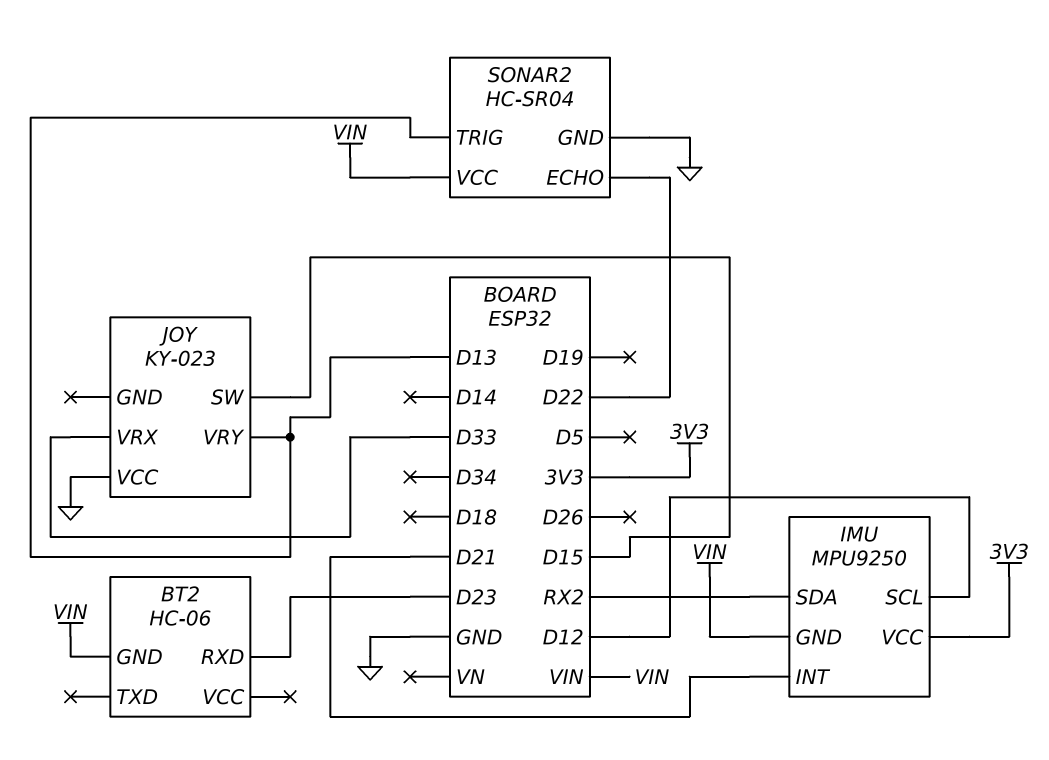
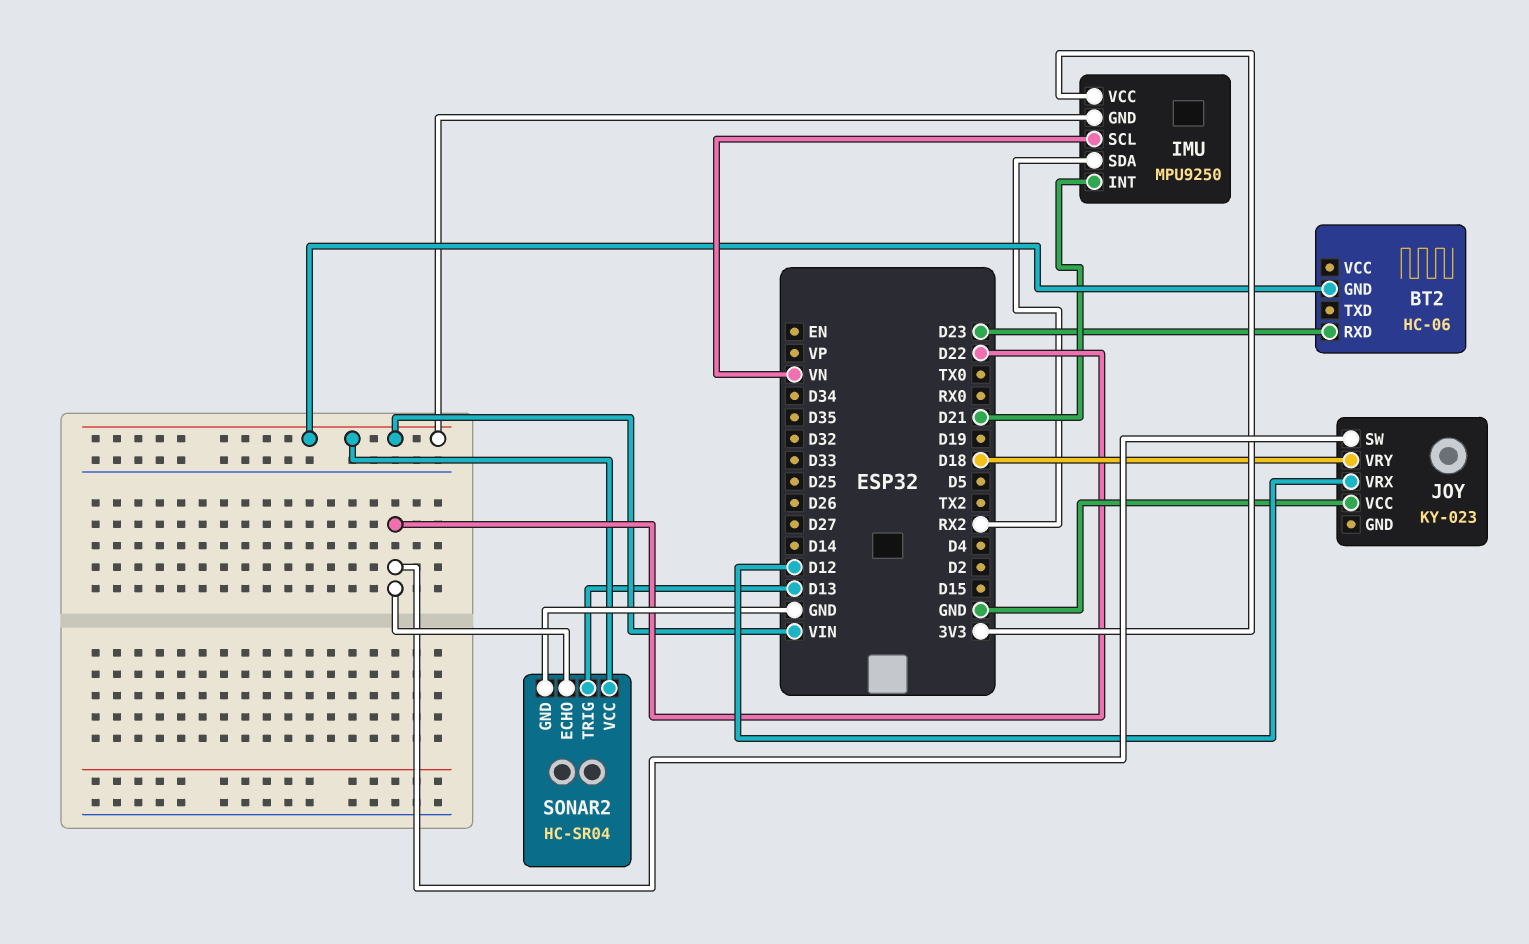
IMU pin SCL: D12 -> VN
JOY pin SW: D15 -> D22
JOY pin VRX: D33 -> D12
JOY pin VRY: D13 -> D18

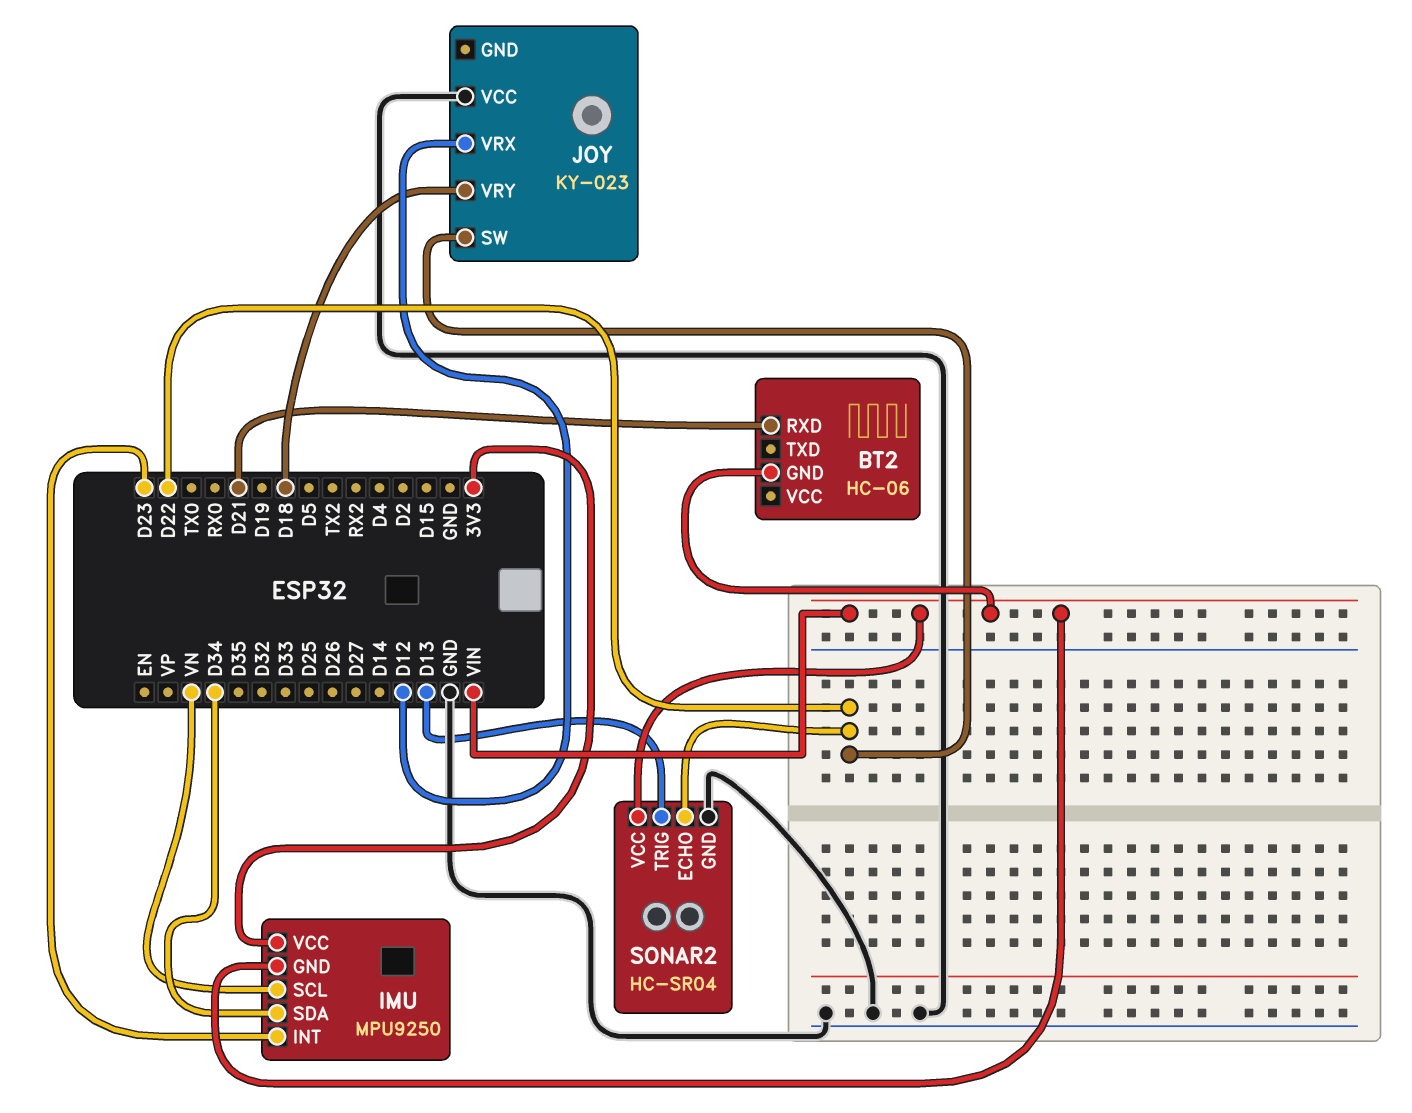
BT2 pin RXD: D23 -> D21
IMU pin INT: D21 -> D23
IMU pin SDA: RX2 -> D34

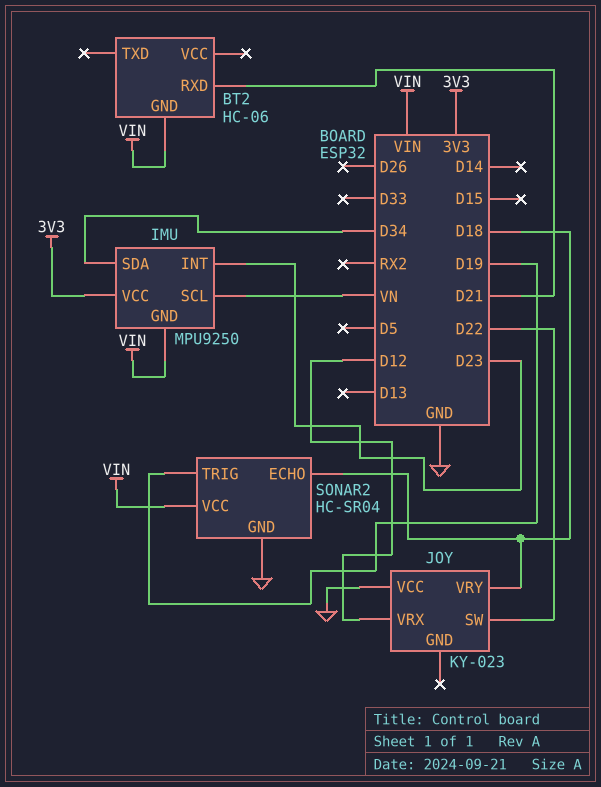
SONAR2 pin ECHO: D22 -> D18
SONAR2 pin TRIG: D13 -> D19

